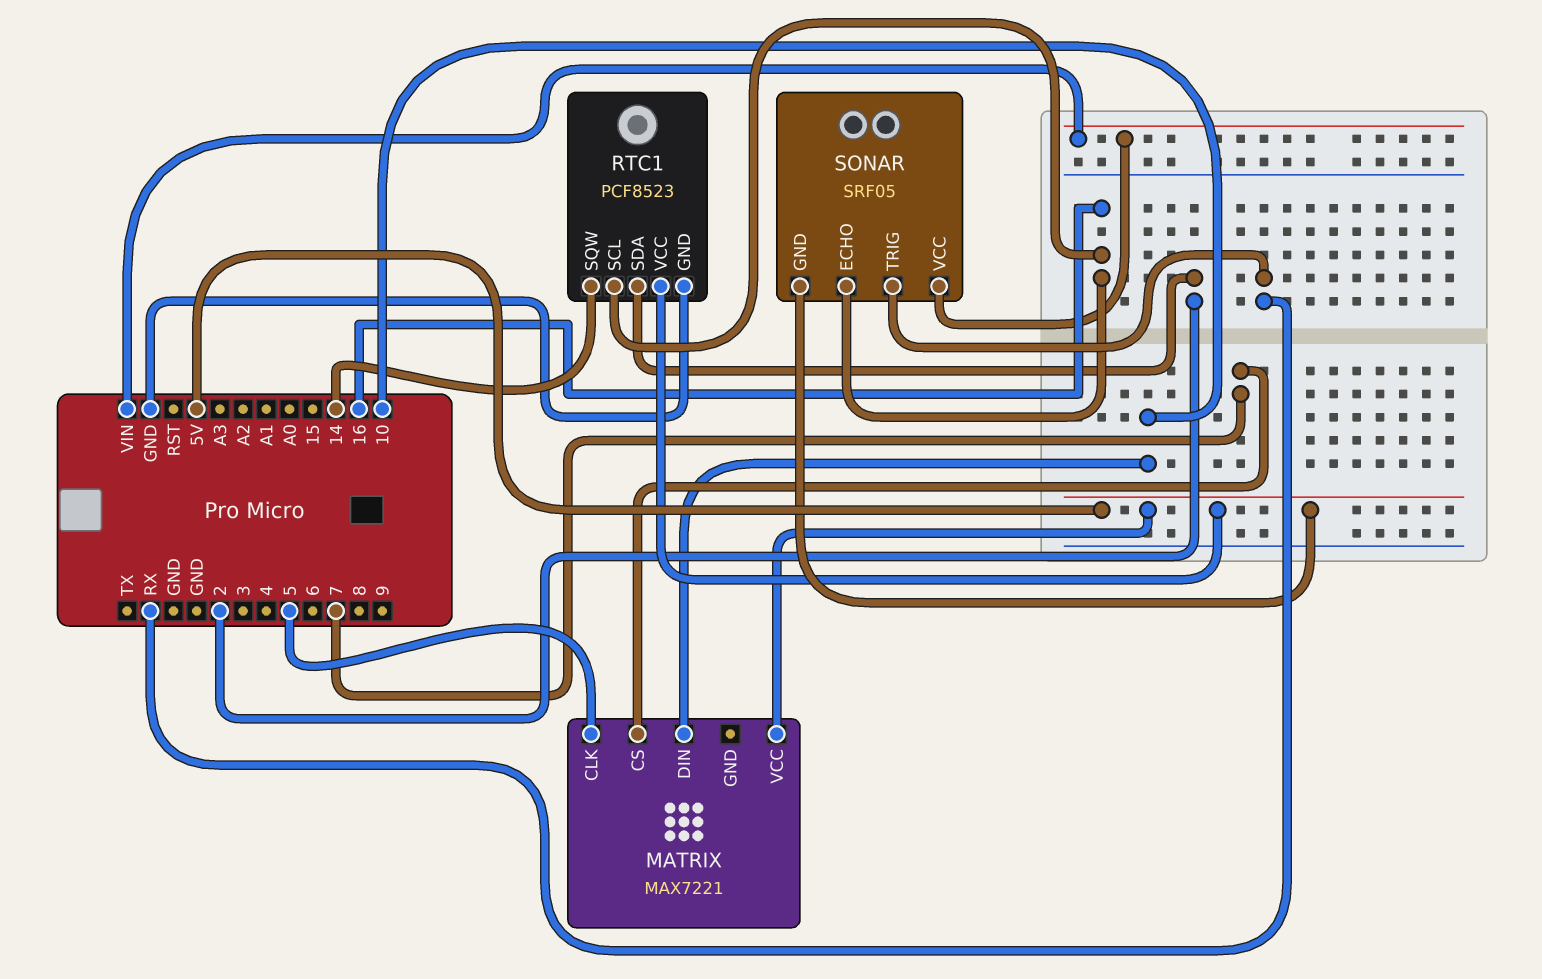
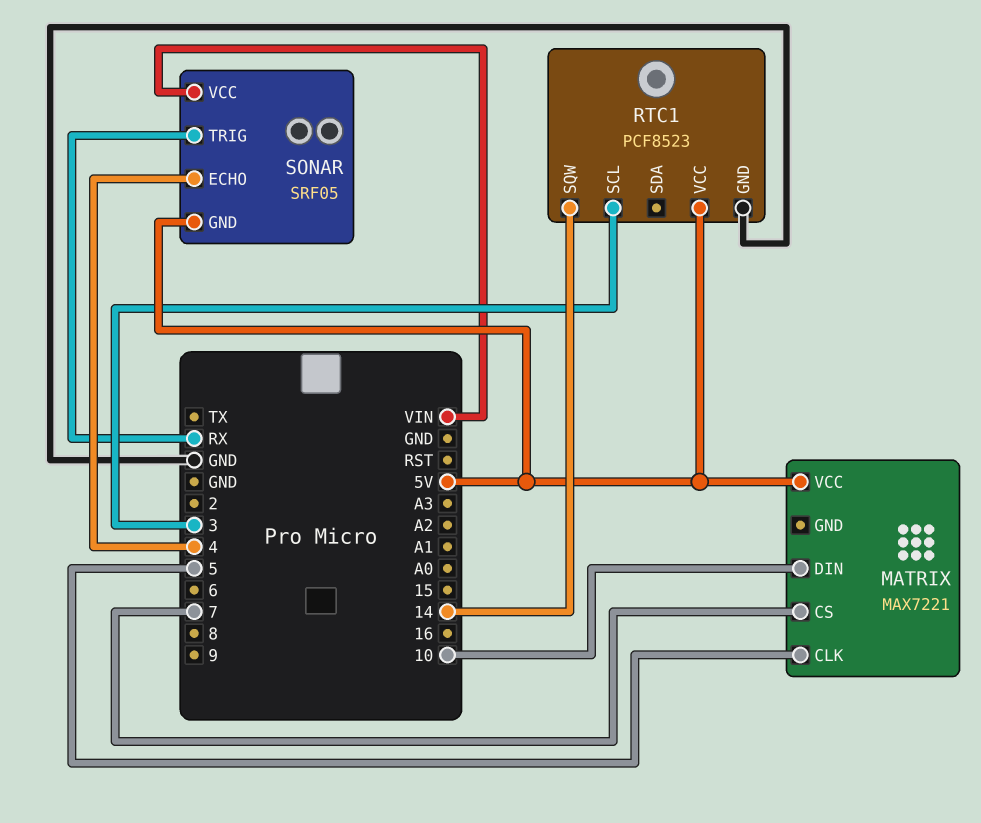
RTC1 pin SCL: 16 -> 3
RTC1 pin SDA: 2 -> none
SONAR pin ECHO: 16 -> 4

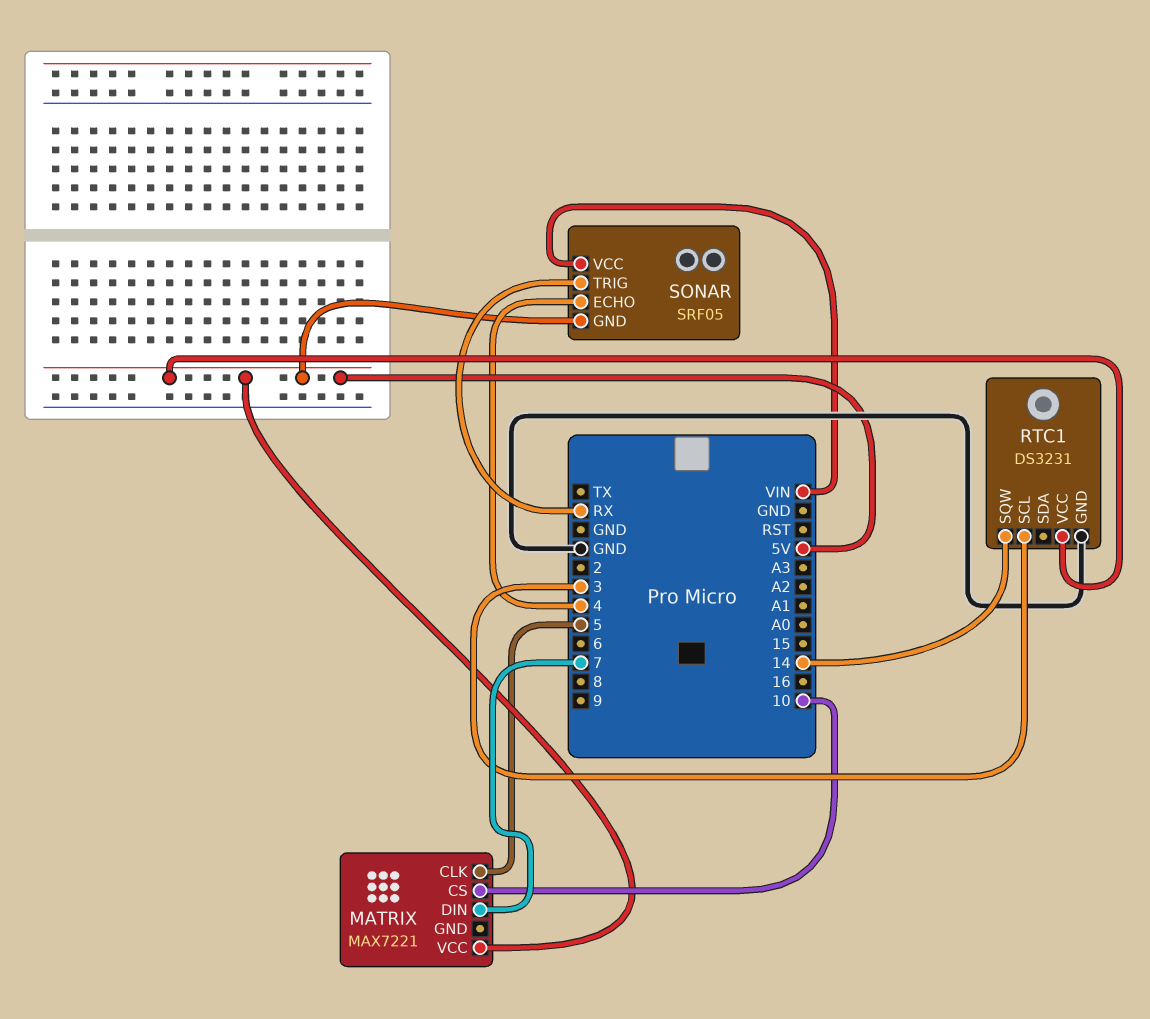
MATRIX pin CS: 7 -> 10
MATRIX pin DIN: 10 -> 7
RTC1: PCF8523 -> DS3231

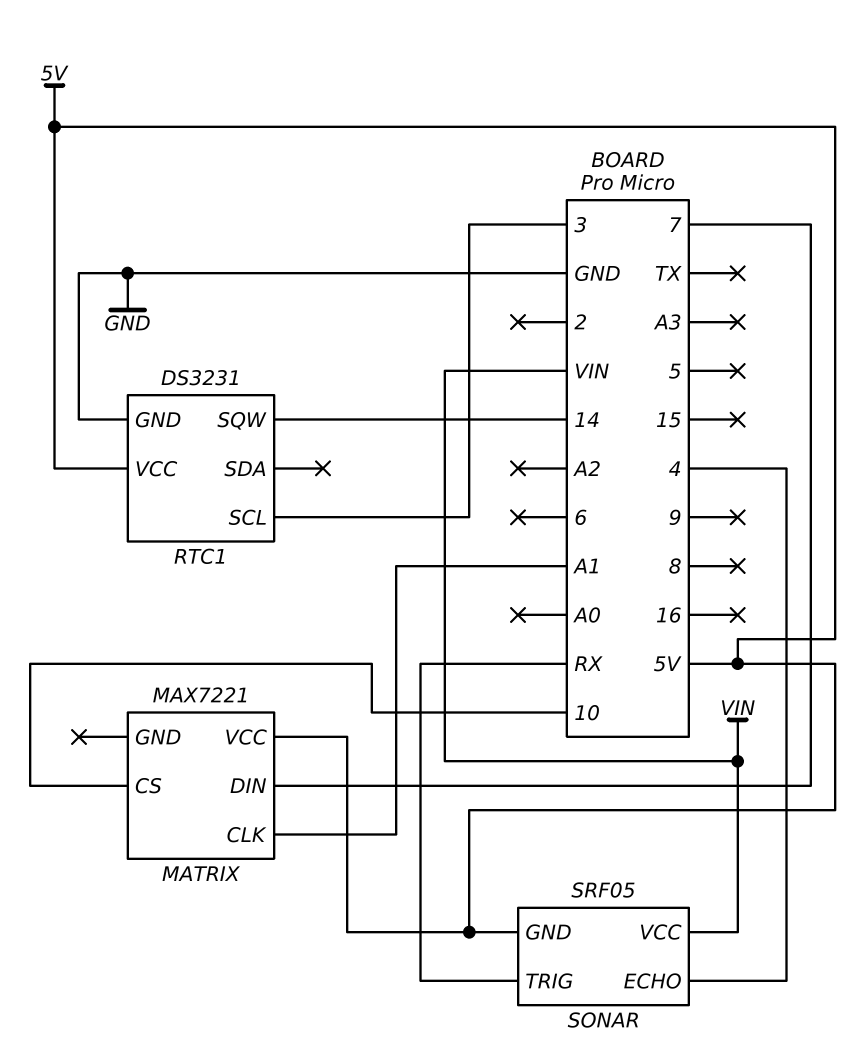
MATRIX pin CLK: 5 -> A1

